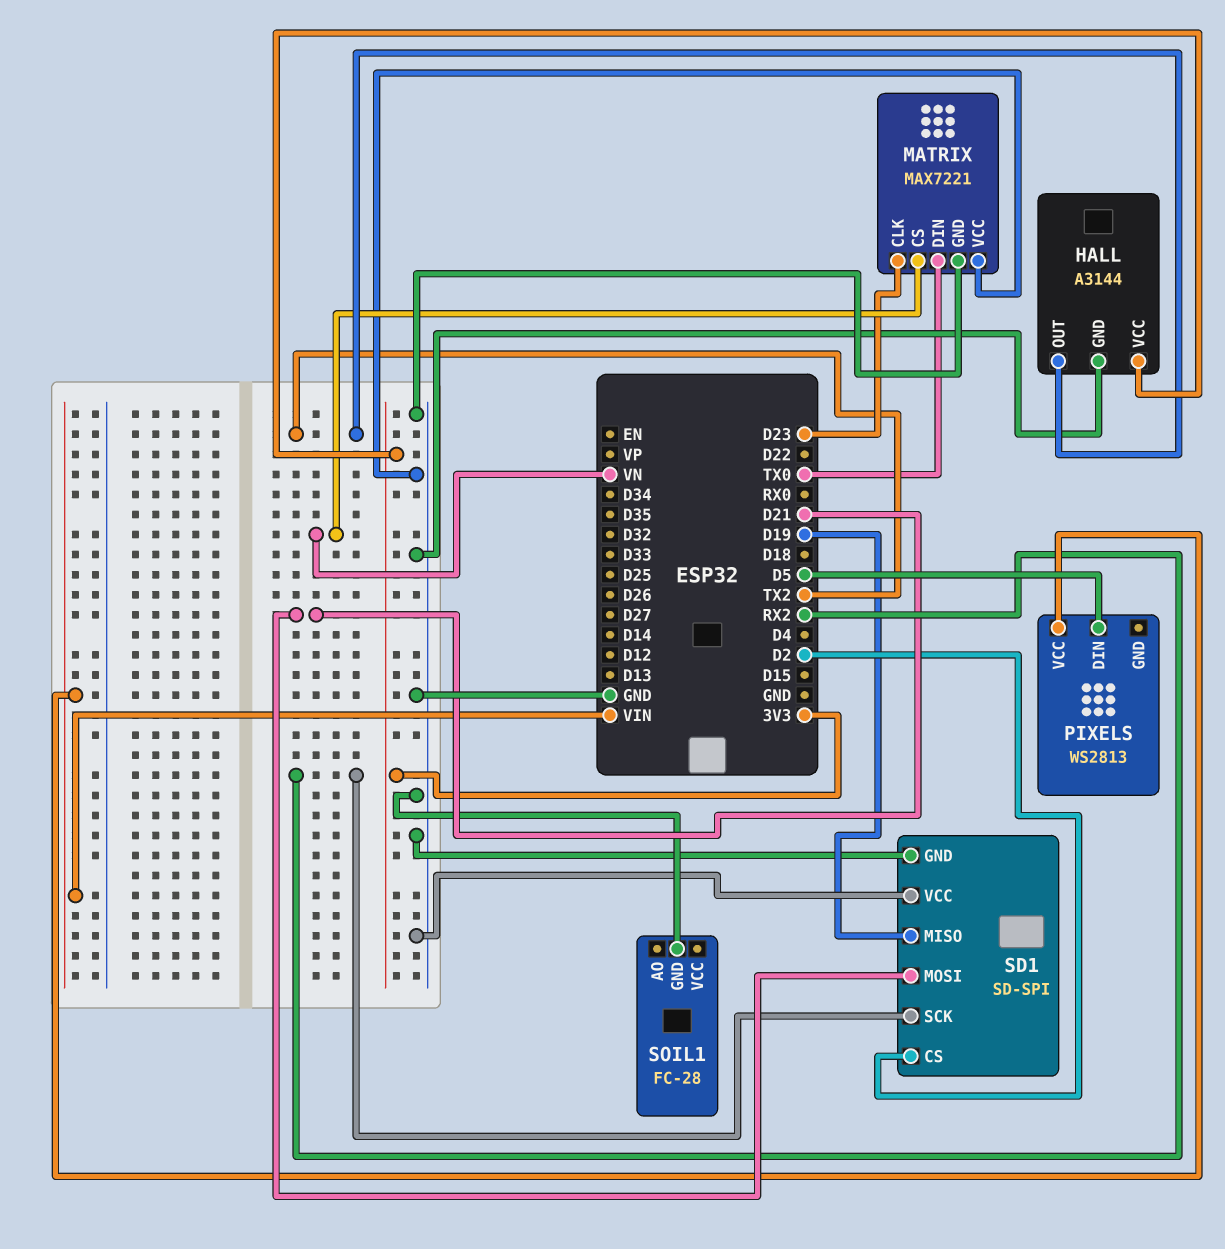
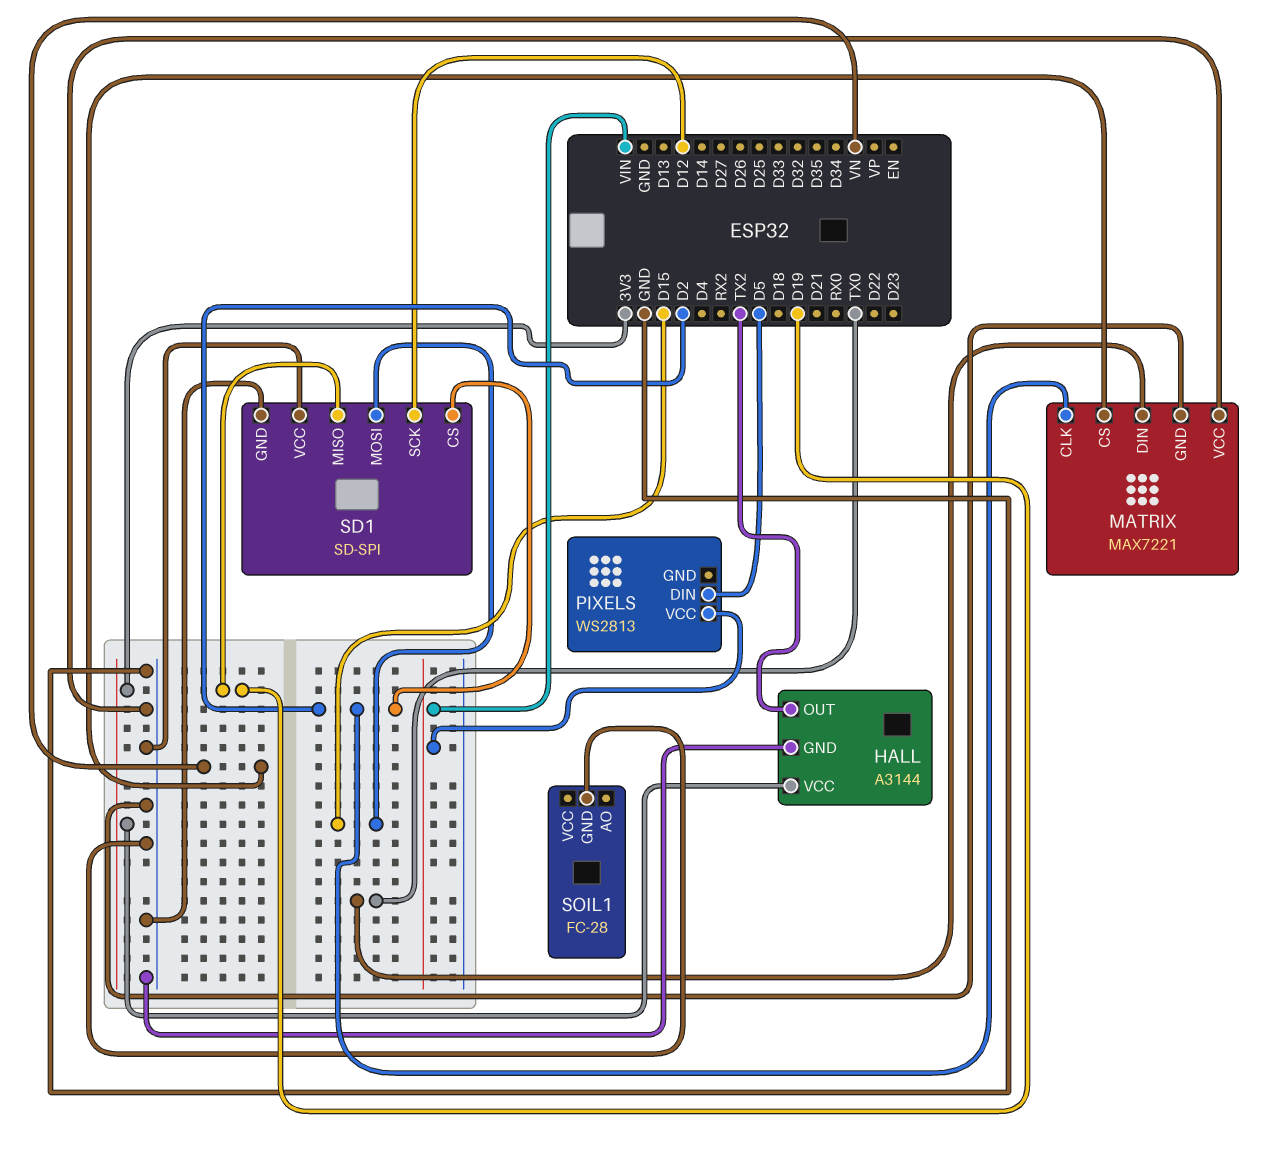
MATRIX pin CLK: D23 -> D2
SD1 pin MOSI: D21 -> D15
SD1 pin SCK: RX2 -> D12

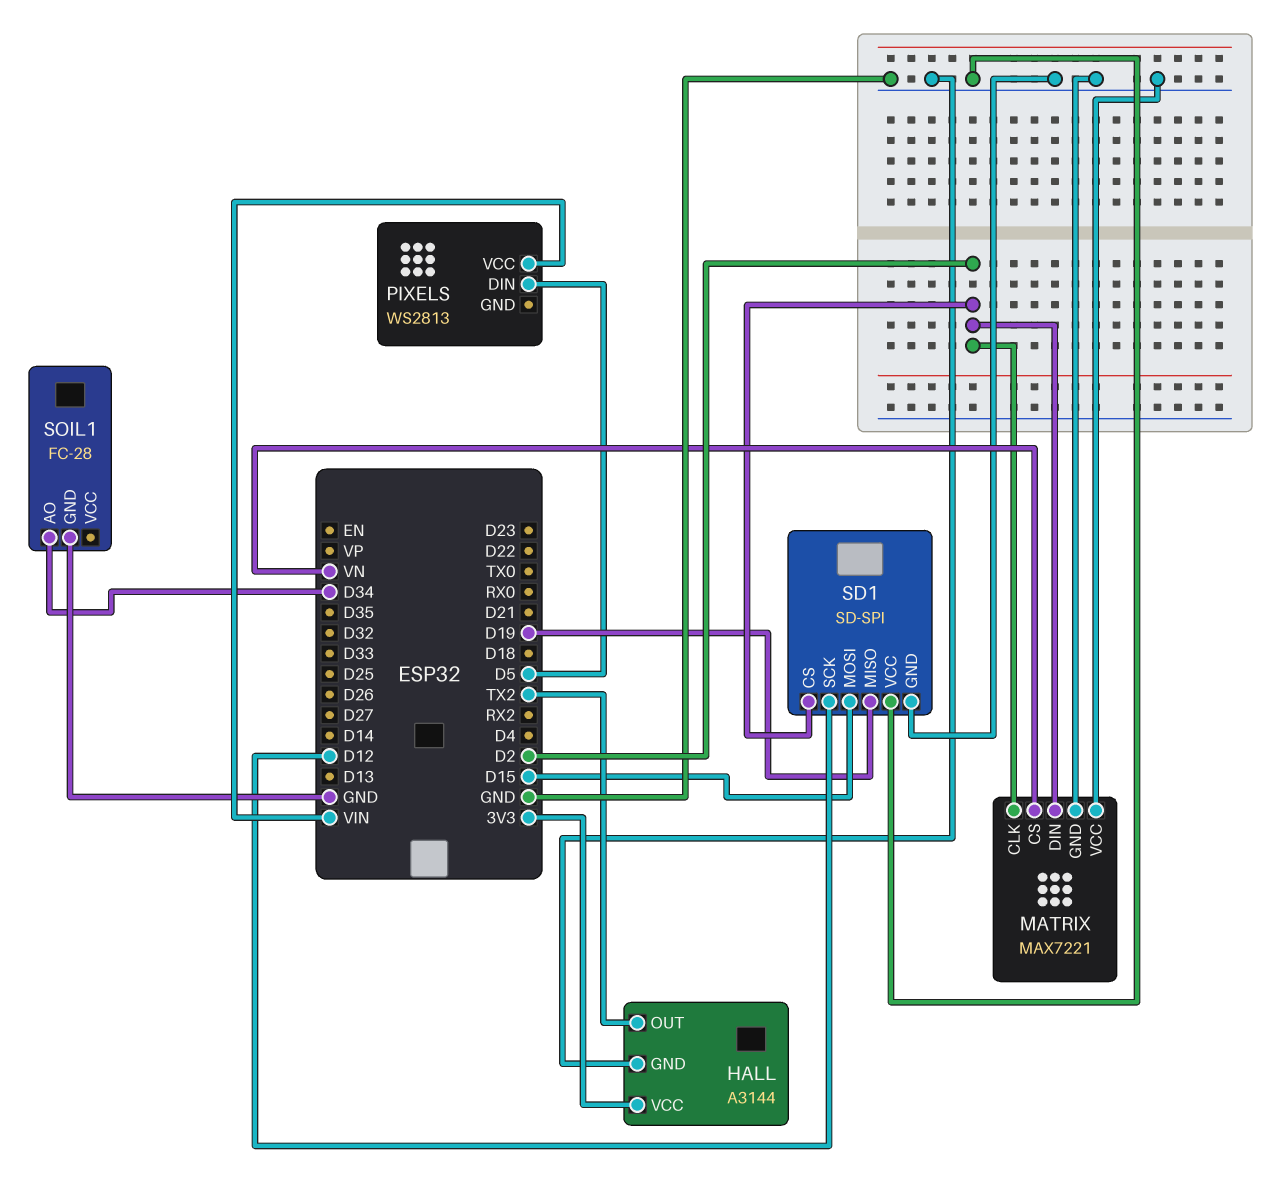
MATRIX pin DIN: TX0 -> D2
SOIL1 pin AO: none -> D34

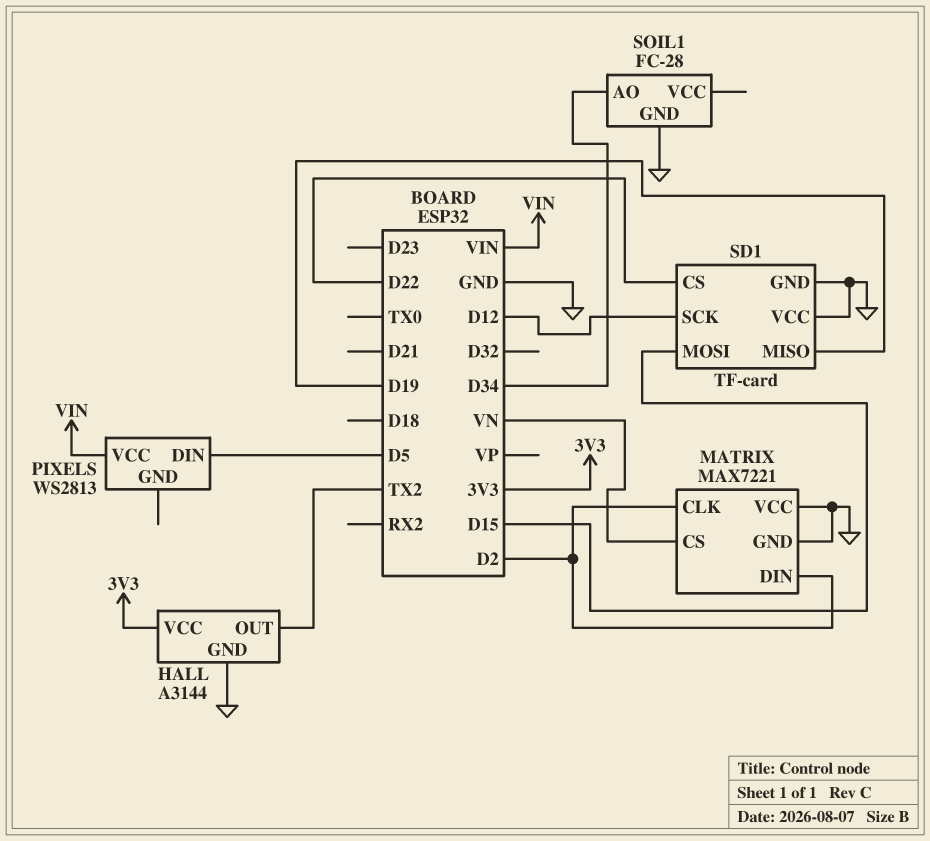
SD1: SD-SPI -> TF-card
SD1 pin CS: D2 -> D22

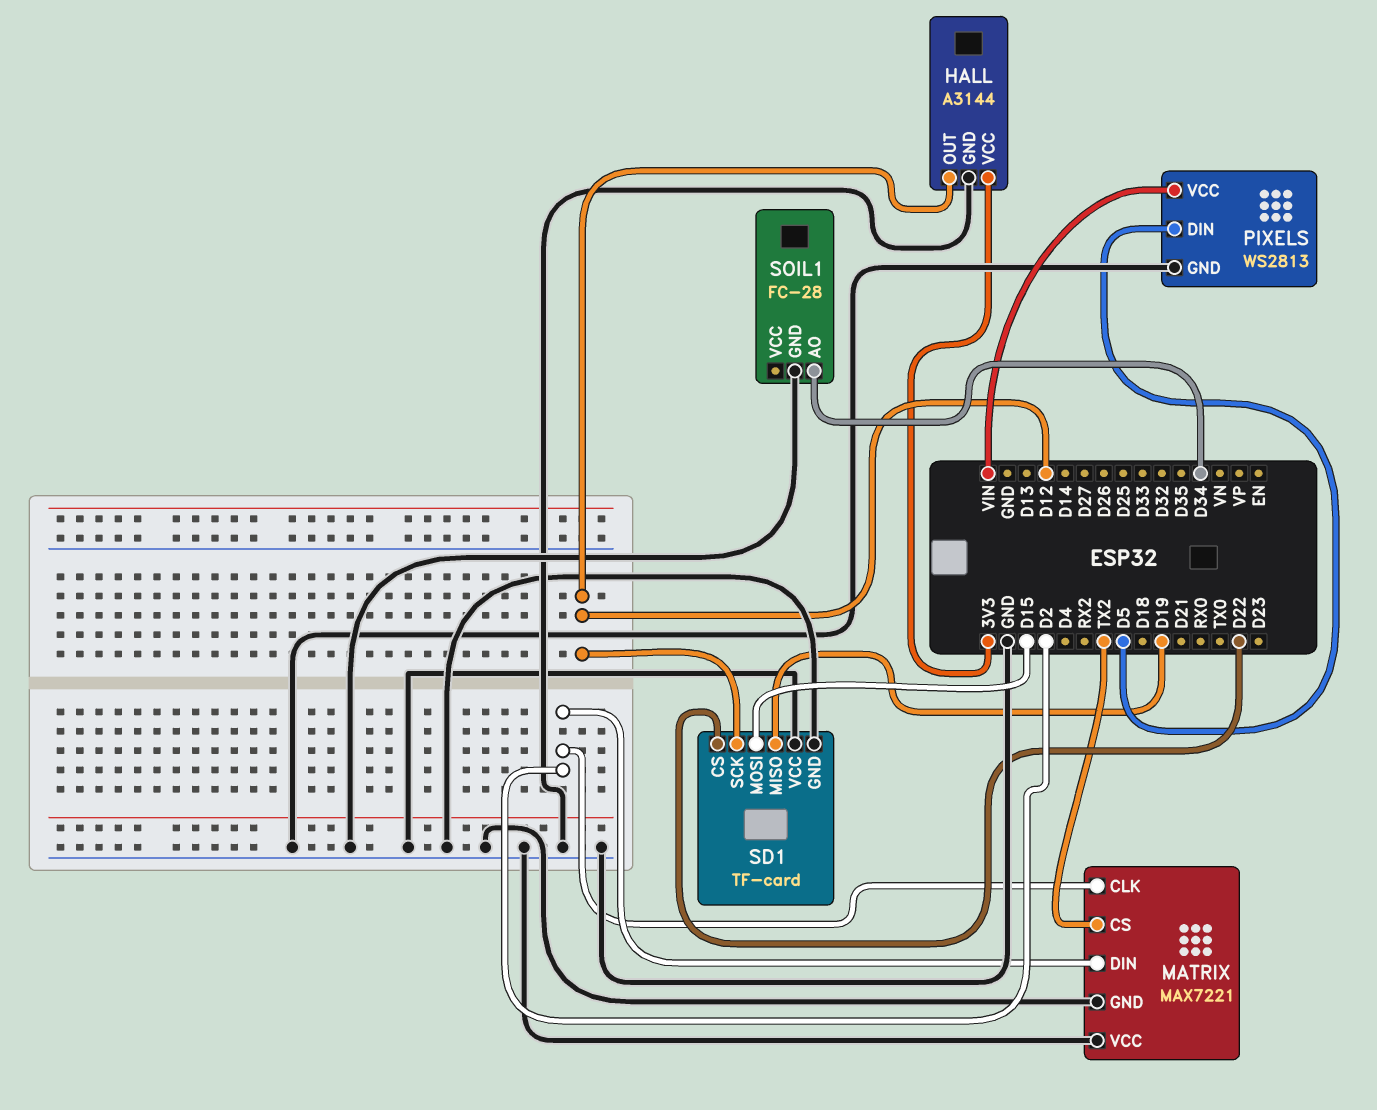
HALL pin OUT: TX2 -> D12
MATRIX pin CS: VN -> TX2
PIXELS pin GND: none -> GND

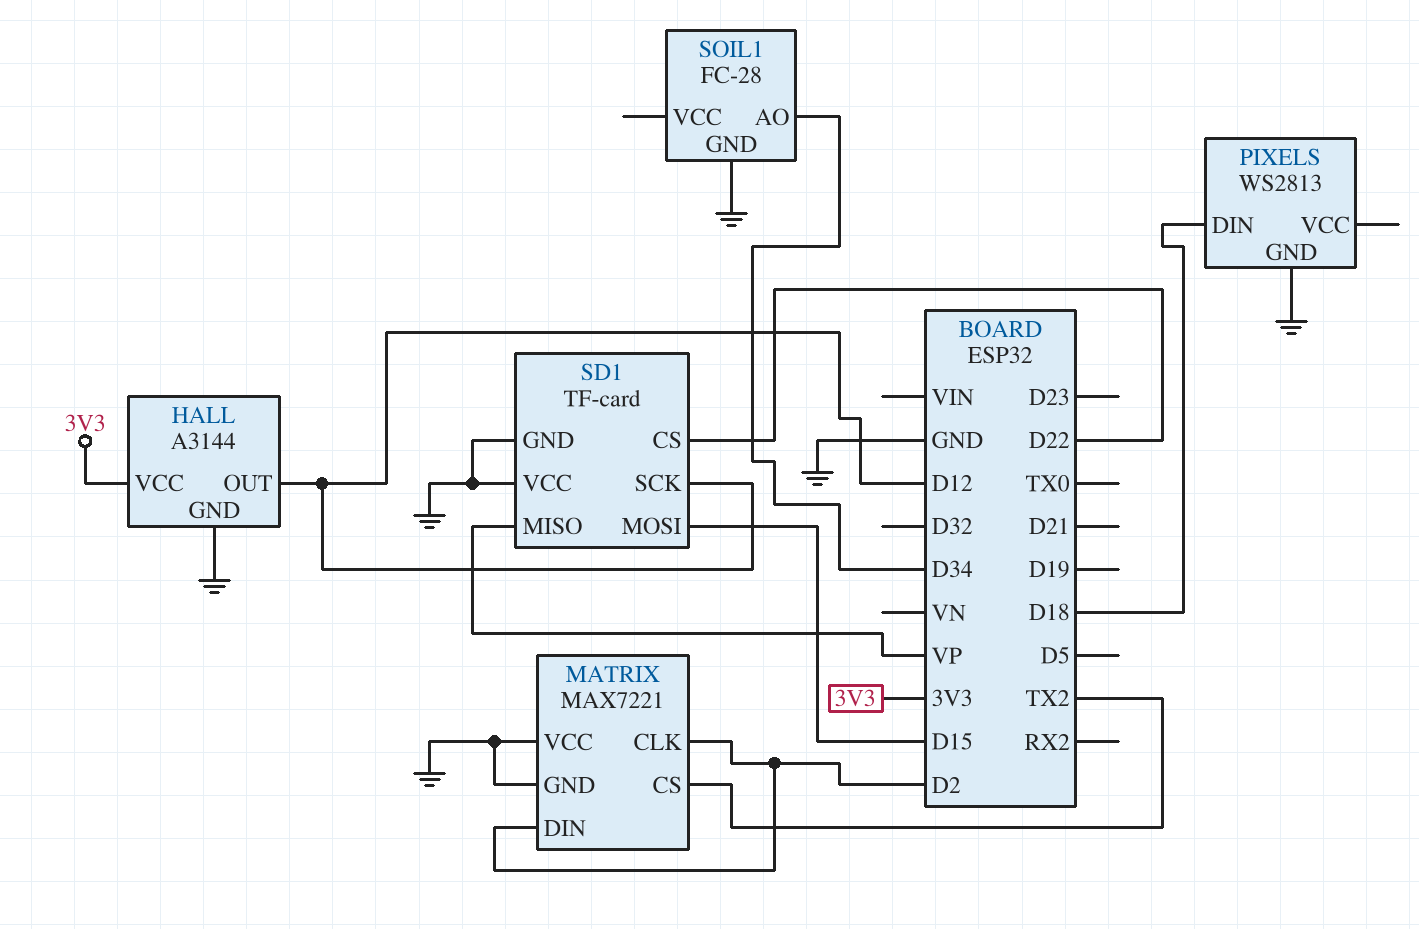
PIXELS pin DIN: D5 -> D18
PIXELS pin VCC: VIN -> none
SD1 pin MISO: D19 -> VP

